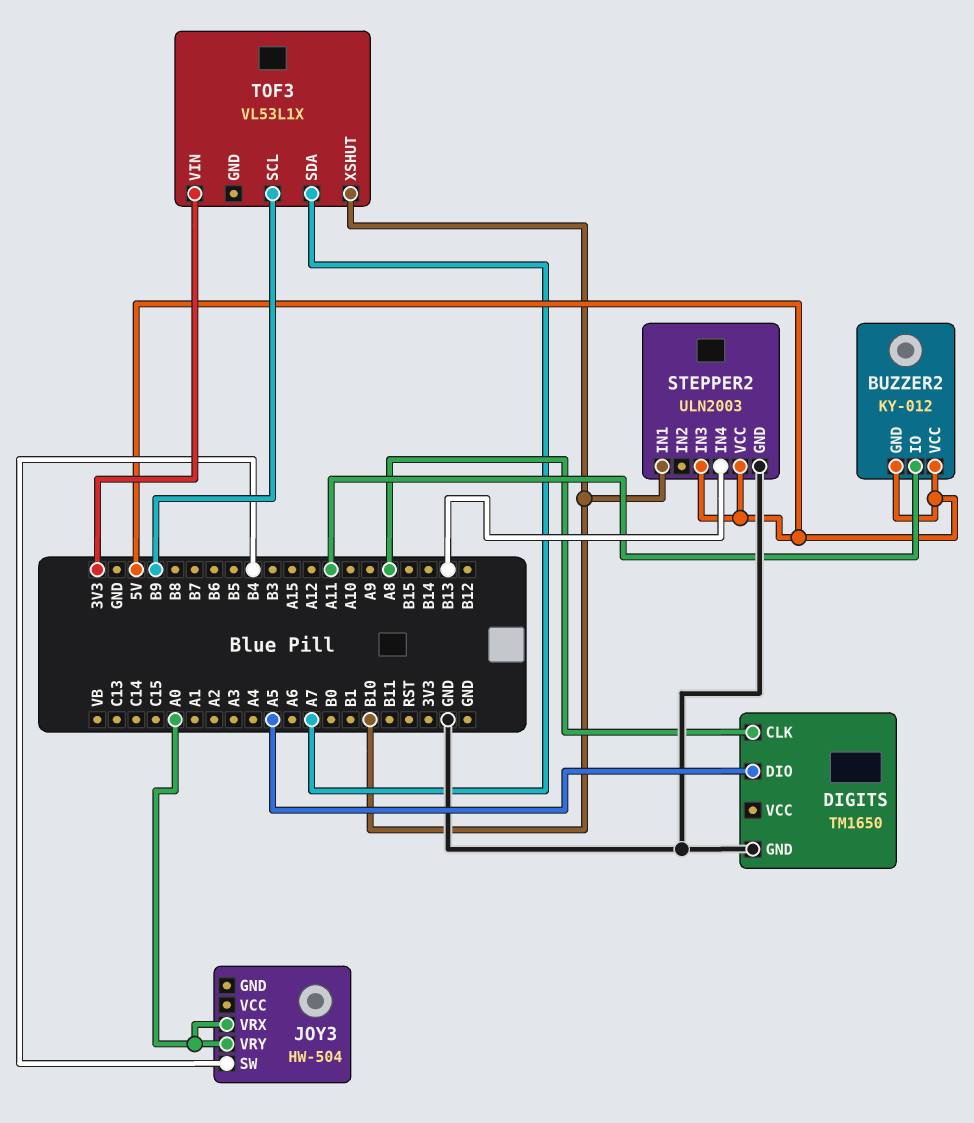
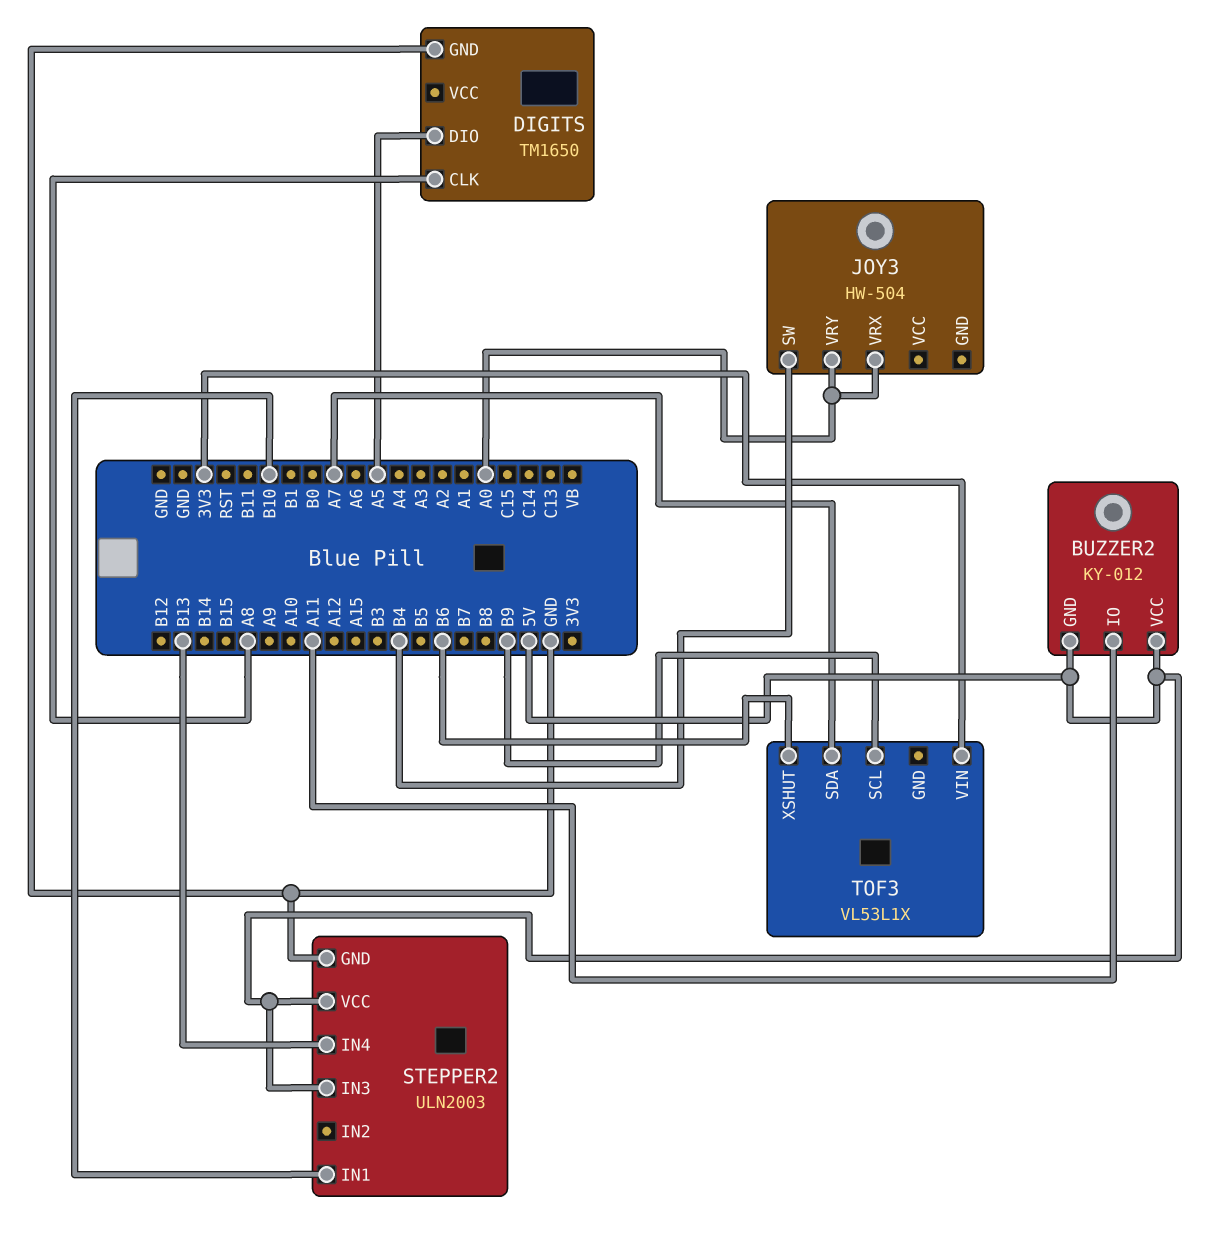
TOF3 pin XSHUT: B10 -> B6

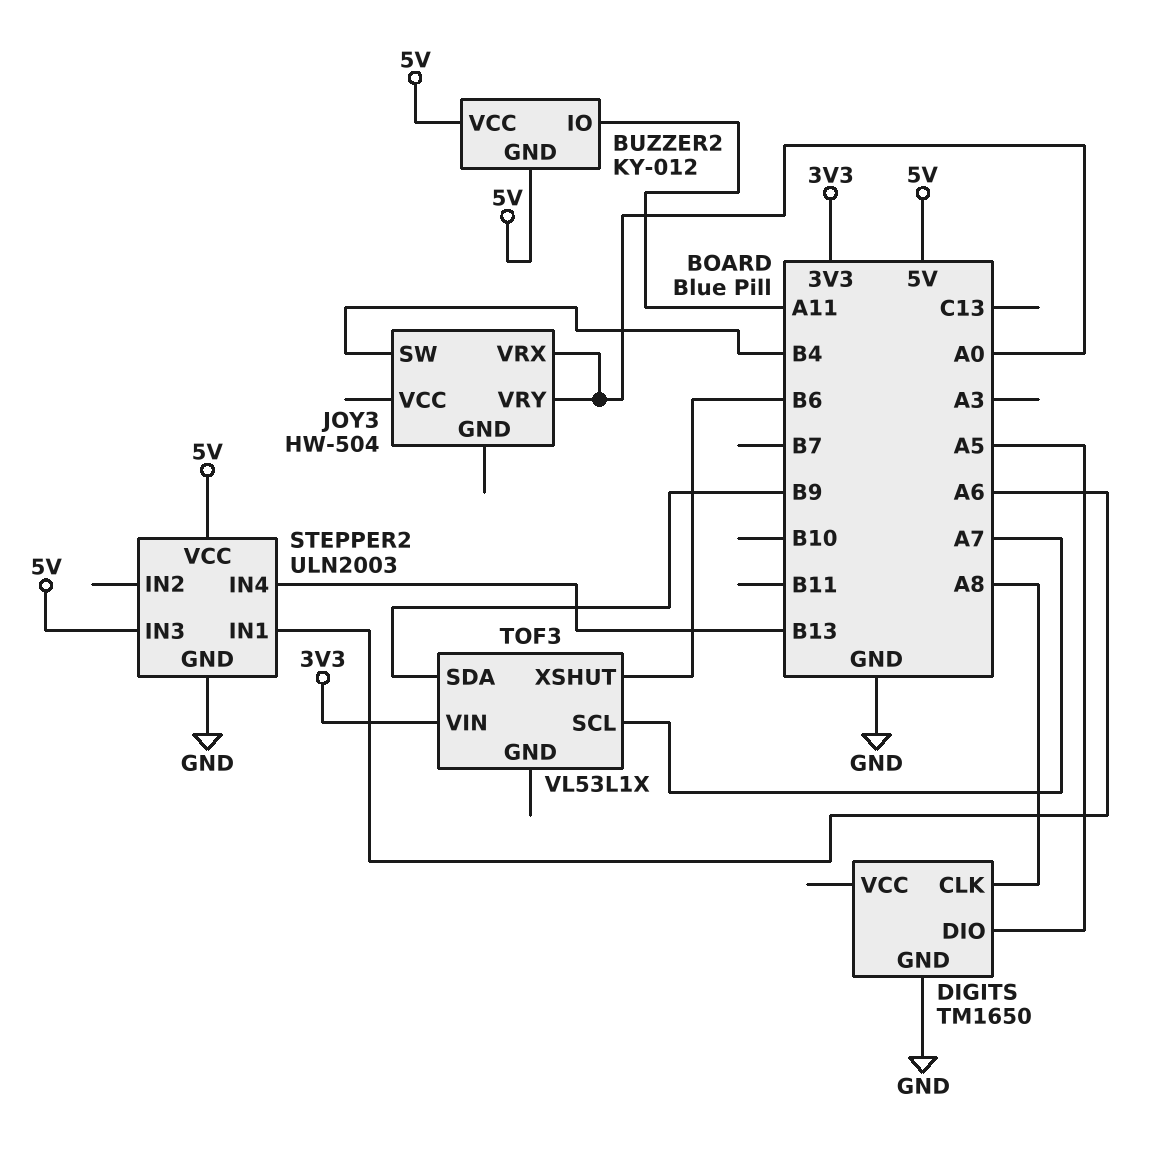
STEPPER2 pin IN1: B10 -> A6
TOF3 pin SCL: B9 -> A7
TOF3 pin SDA: A7 -> B9

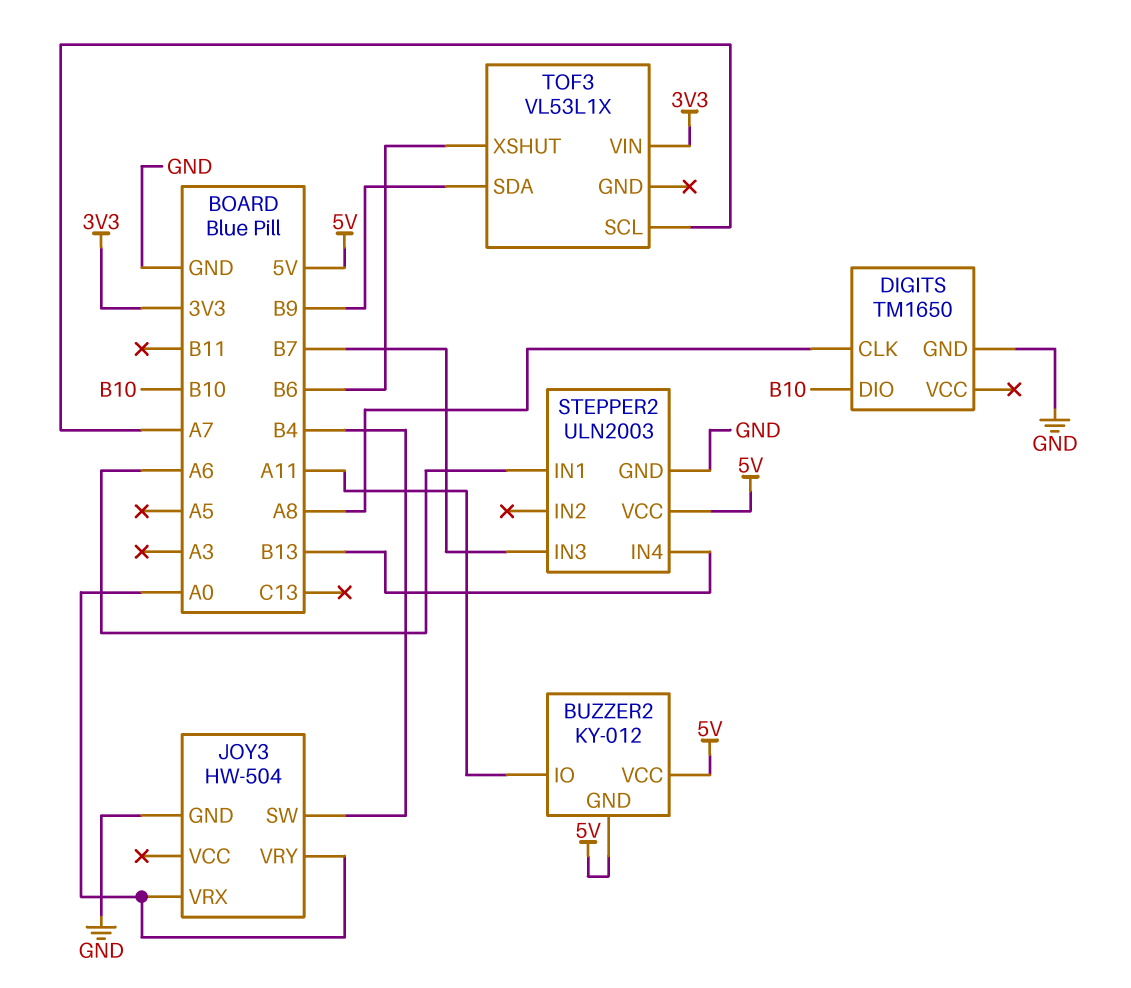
DIGITS pin DIO: A5 -> B10
JOY3 pin GND: none -> GND
STEPPER2 pin IN3: 5V -> B7

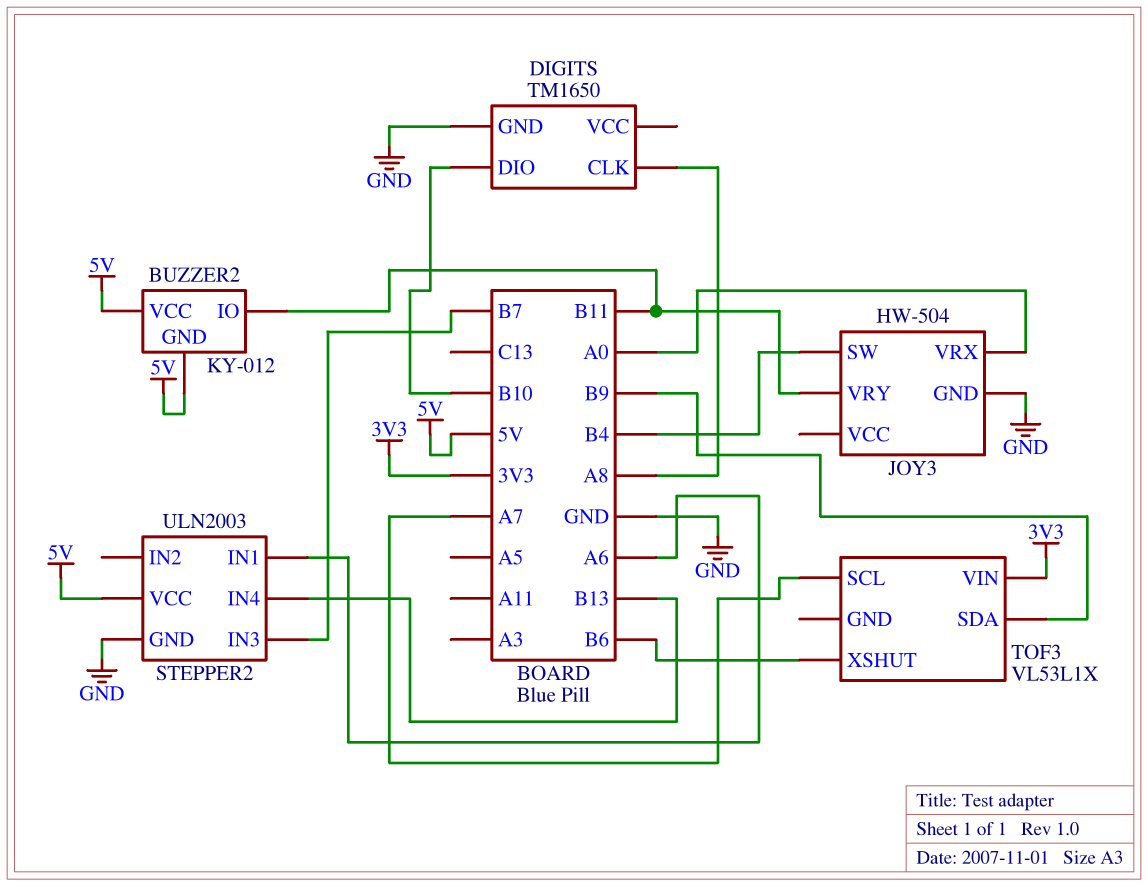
BUZZER2 pin IO: A11 -> B11
JOY3 pin VRY: A0 -> B11

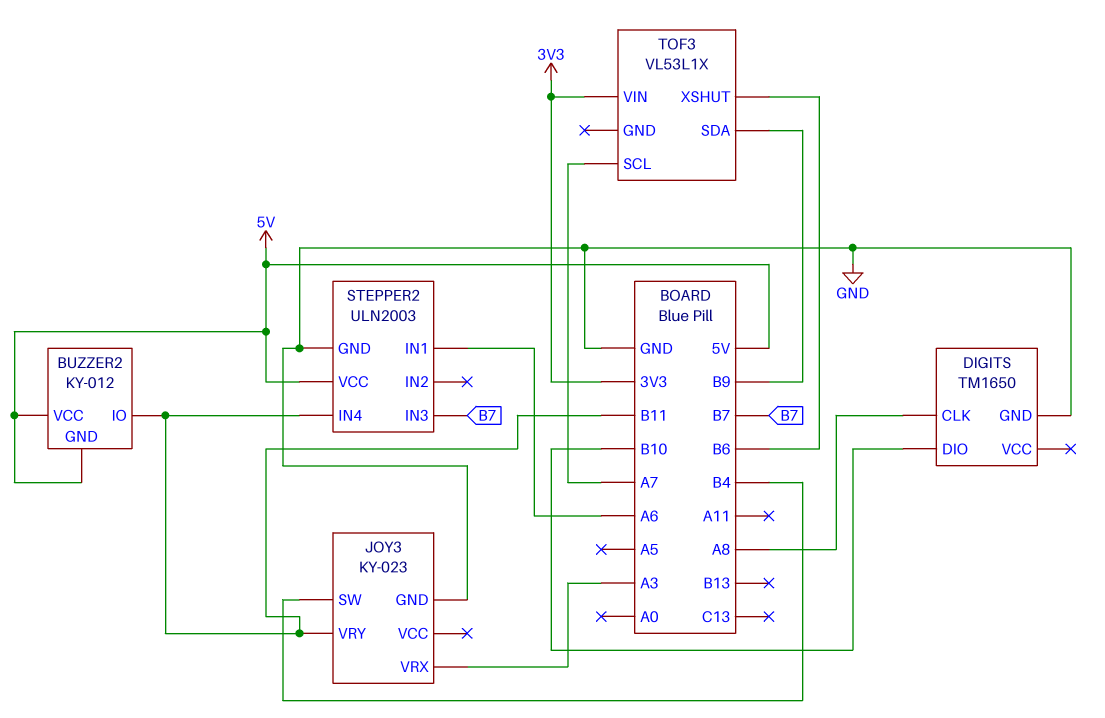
JOY3: HW-504 -> KY-023
JOY3 pin VRX: A0 -> A3
STEPPER2 pin IN4: B13 -> B11

